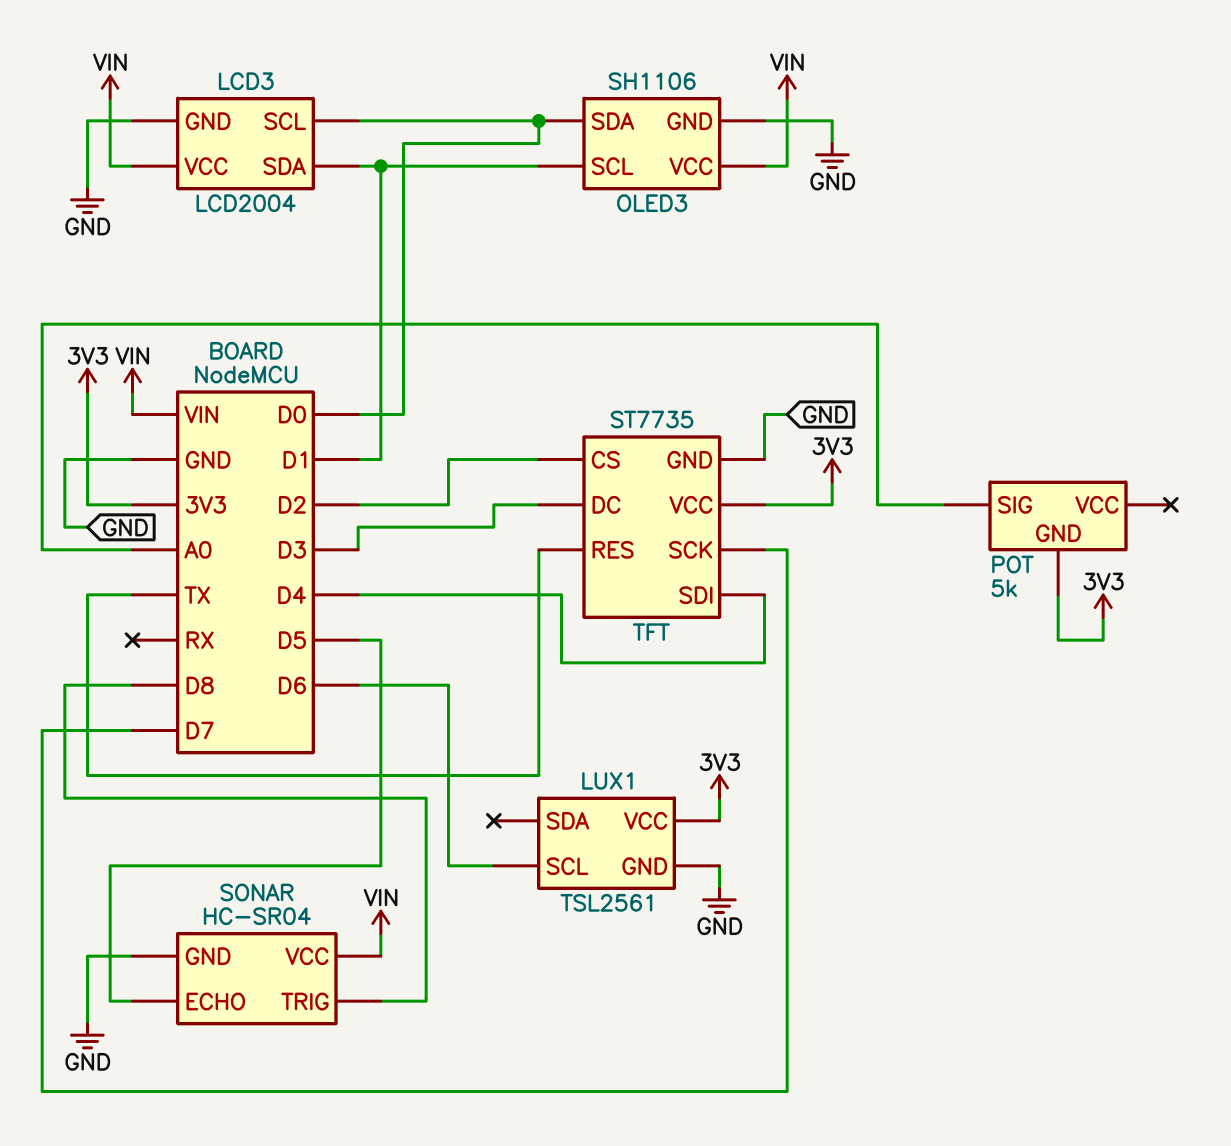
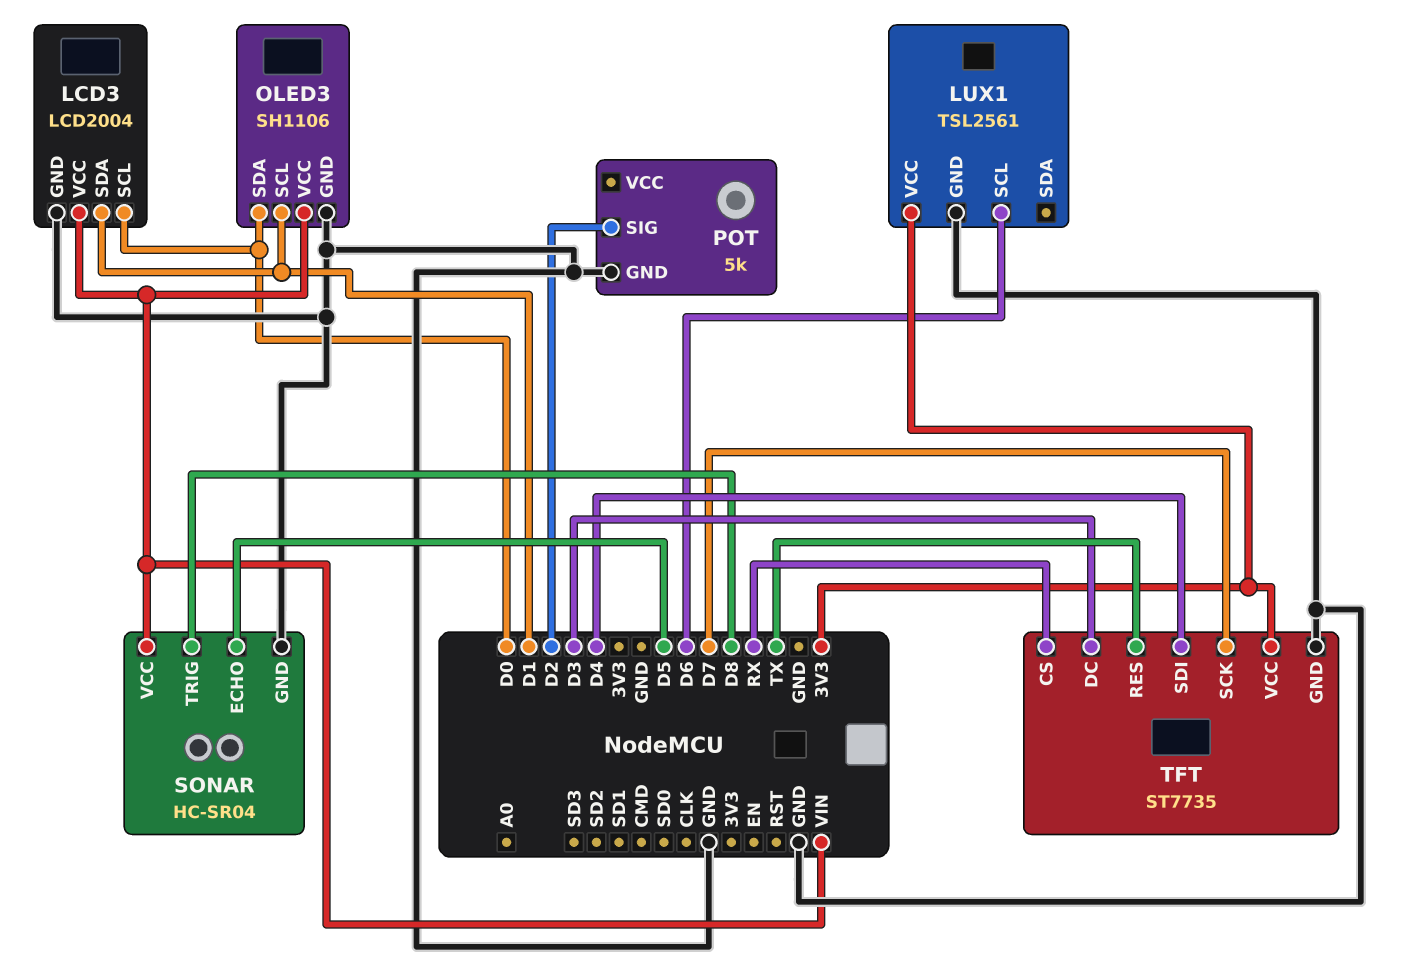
POT pin GND: 3V3 -> GND
POT pin SIG: A0 -> D2
TFT pin CS: D2 -> RX

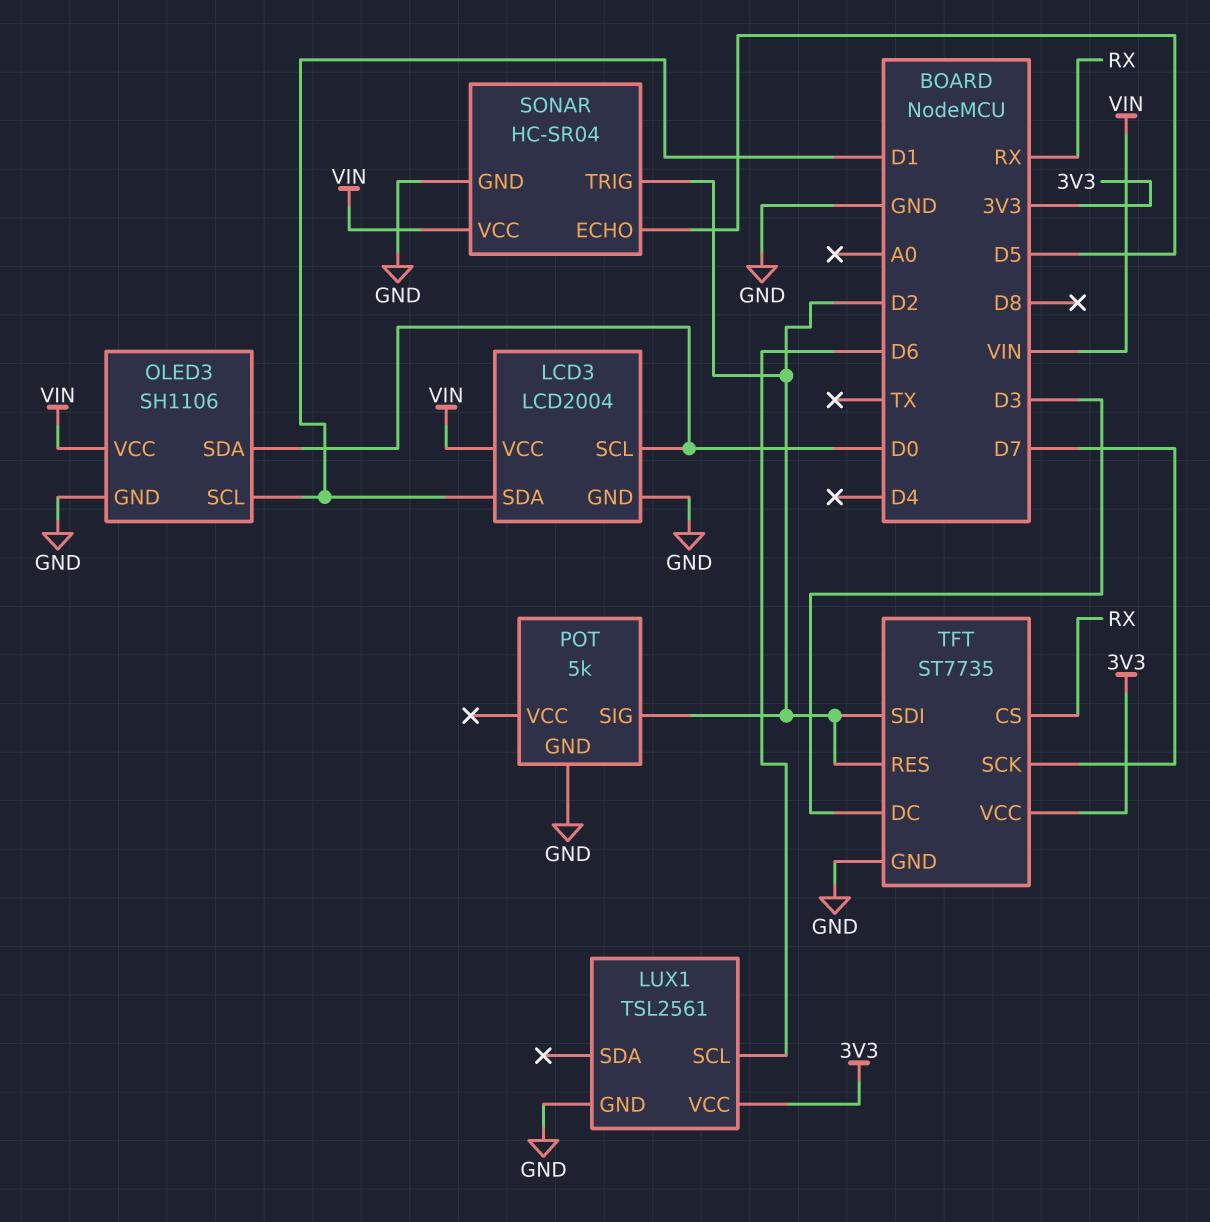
SONAR pin TRIG: D8 -> D2
TFT pin RES: TX -> D2
TFT pin SDI: D4 -> D2

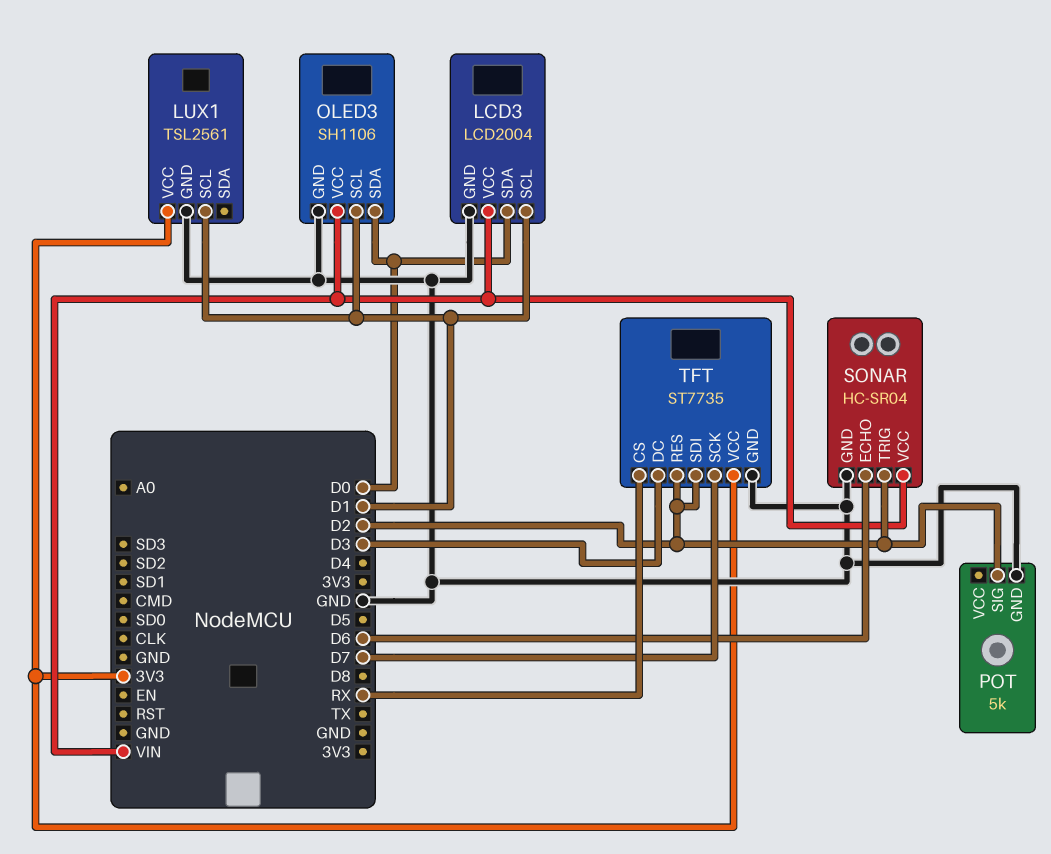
LCD3 pin SCL: D0 -> D1
LCD3 pin SDA: D1 -> D0
LUX1 pin SCL: D6 -> D1
SONAR pin ECHO: D5 -> D6

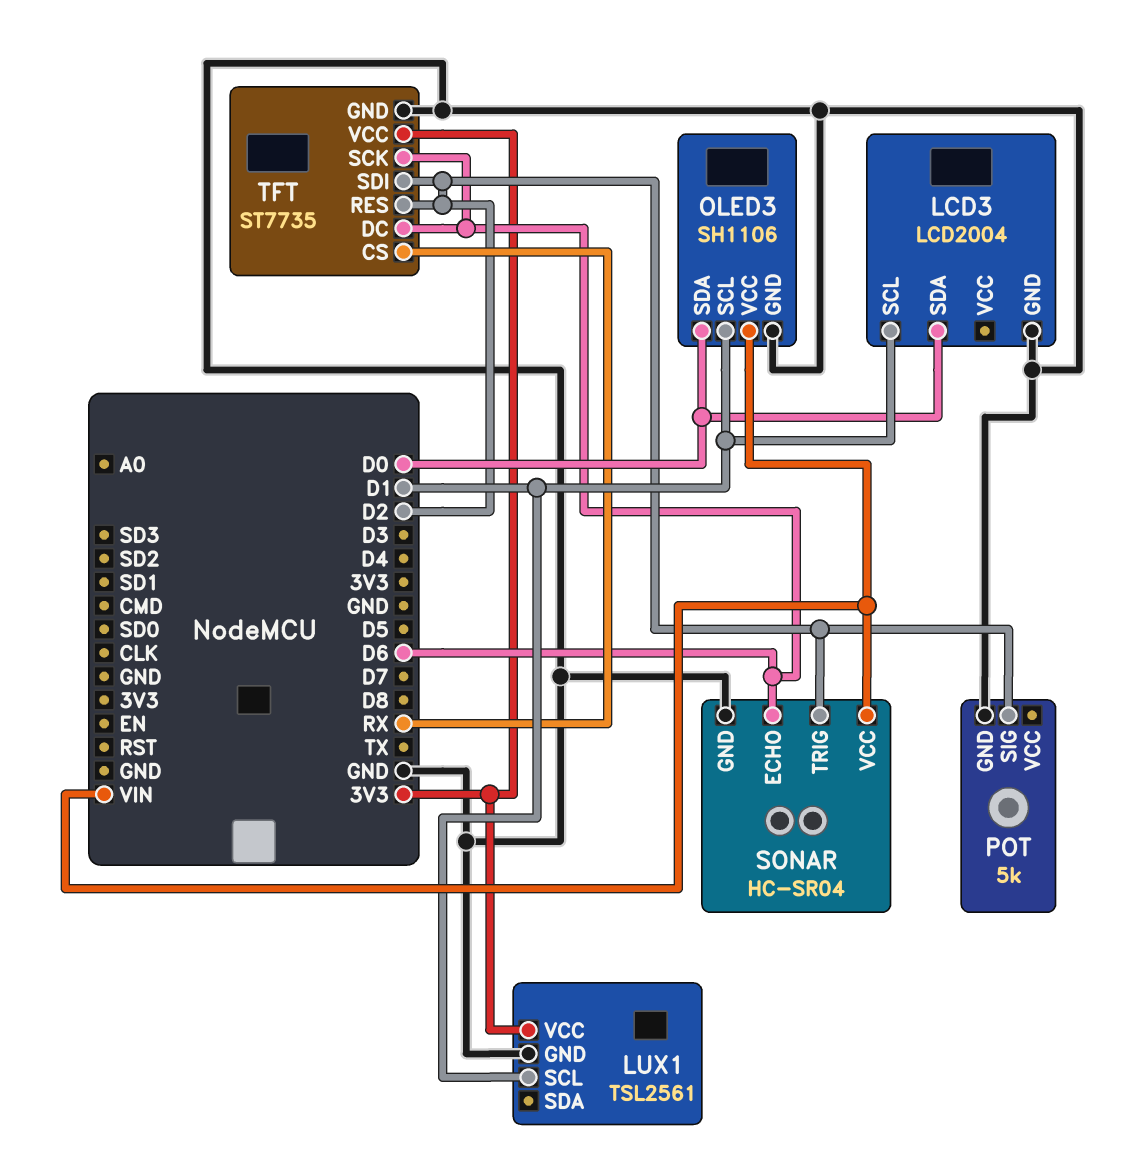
LCD3 pin VCC: VIN -> none
TFT pin DC: D3 -> D6
TFT pin SCK: D7 -> D6

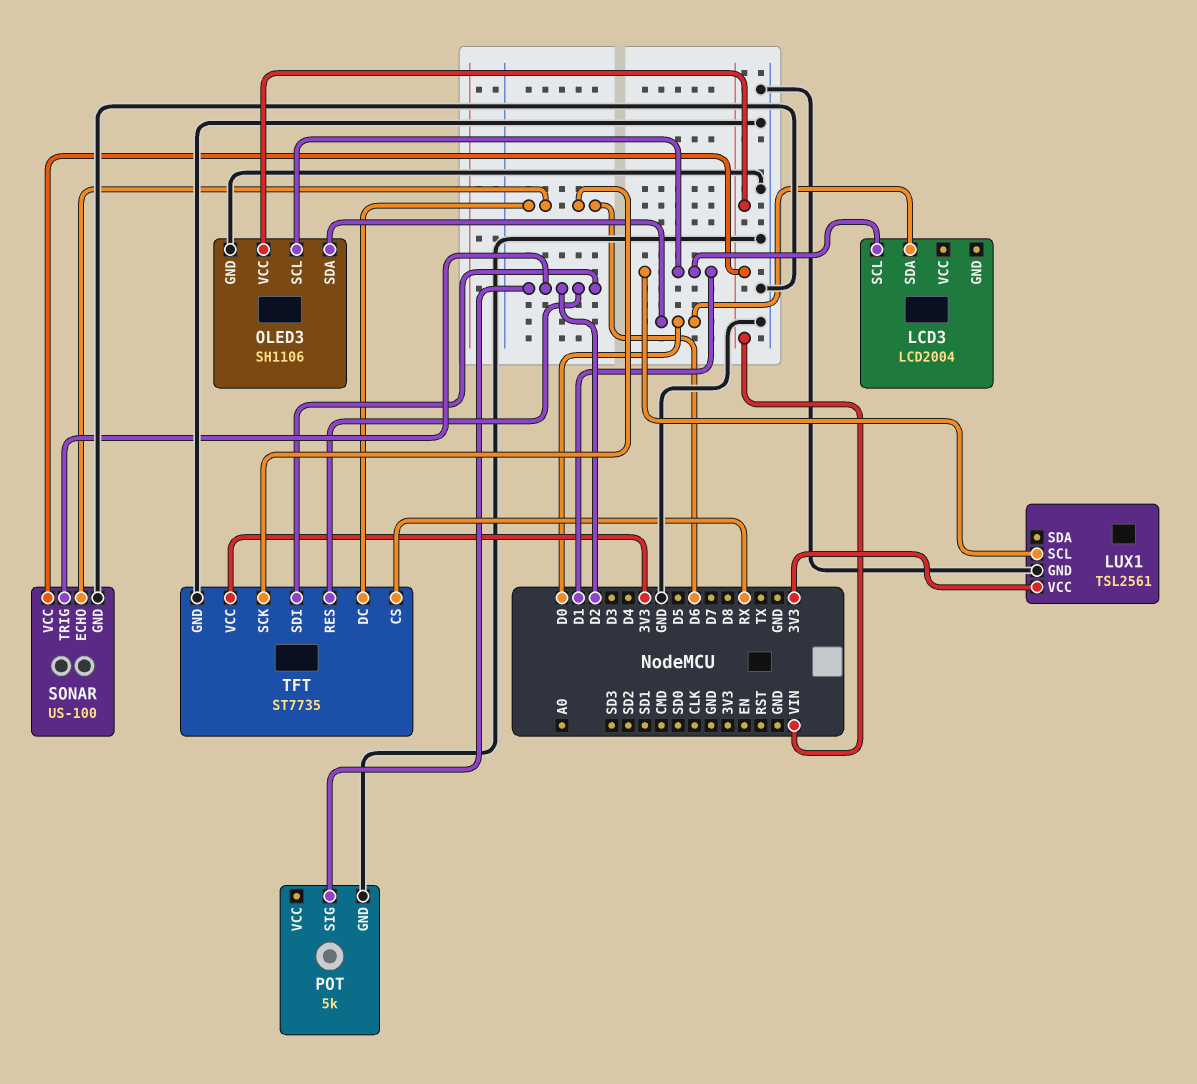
LCD3 pin GND: GND -> none
SONAR: HC-SR04 -> US-100

